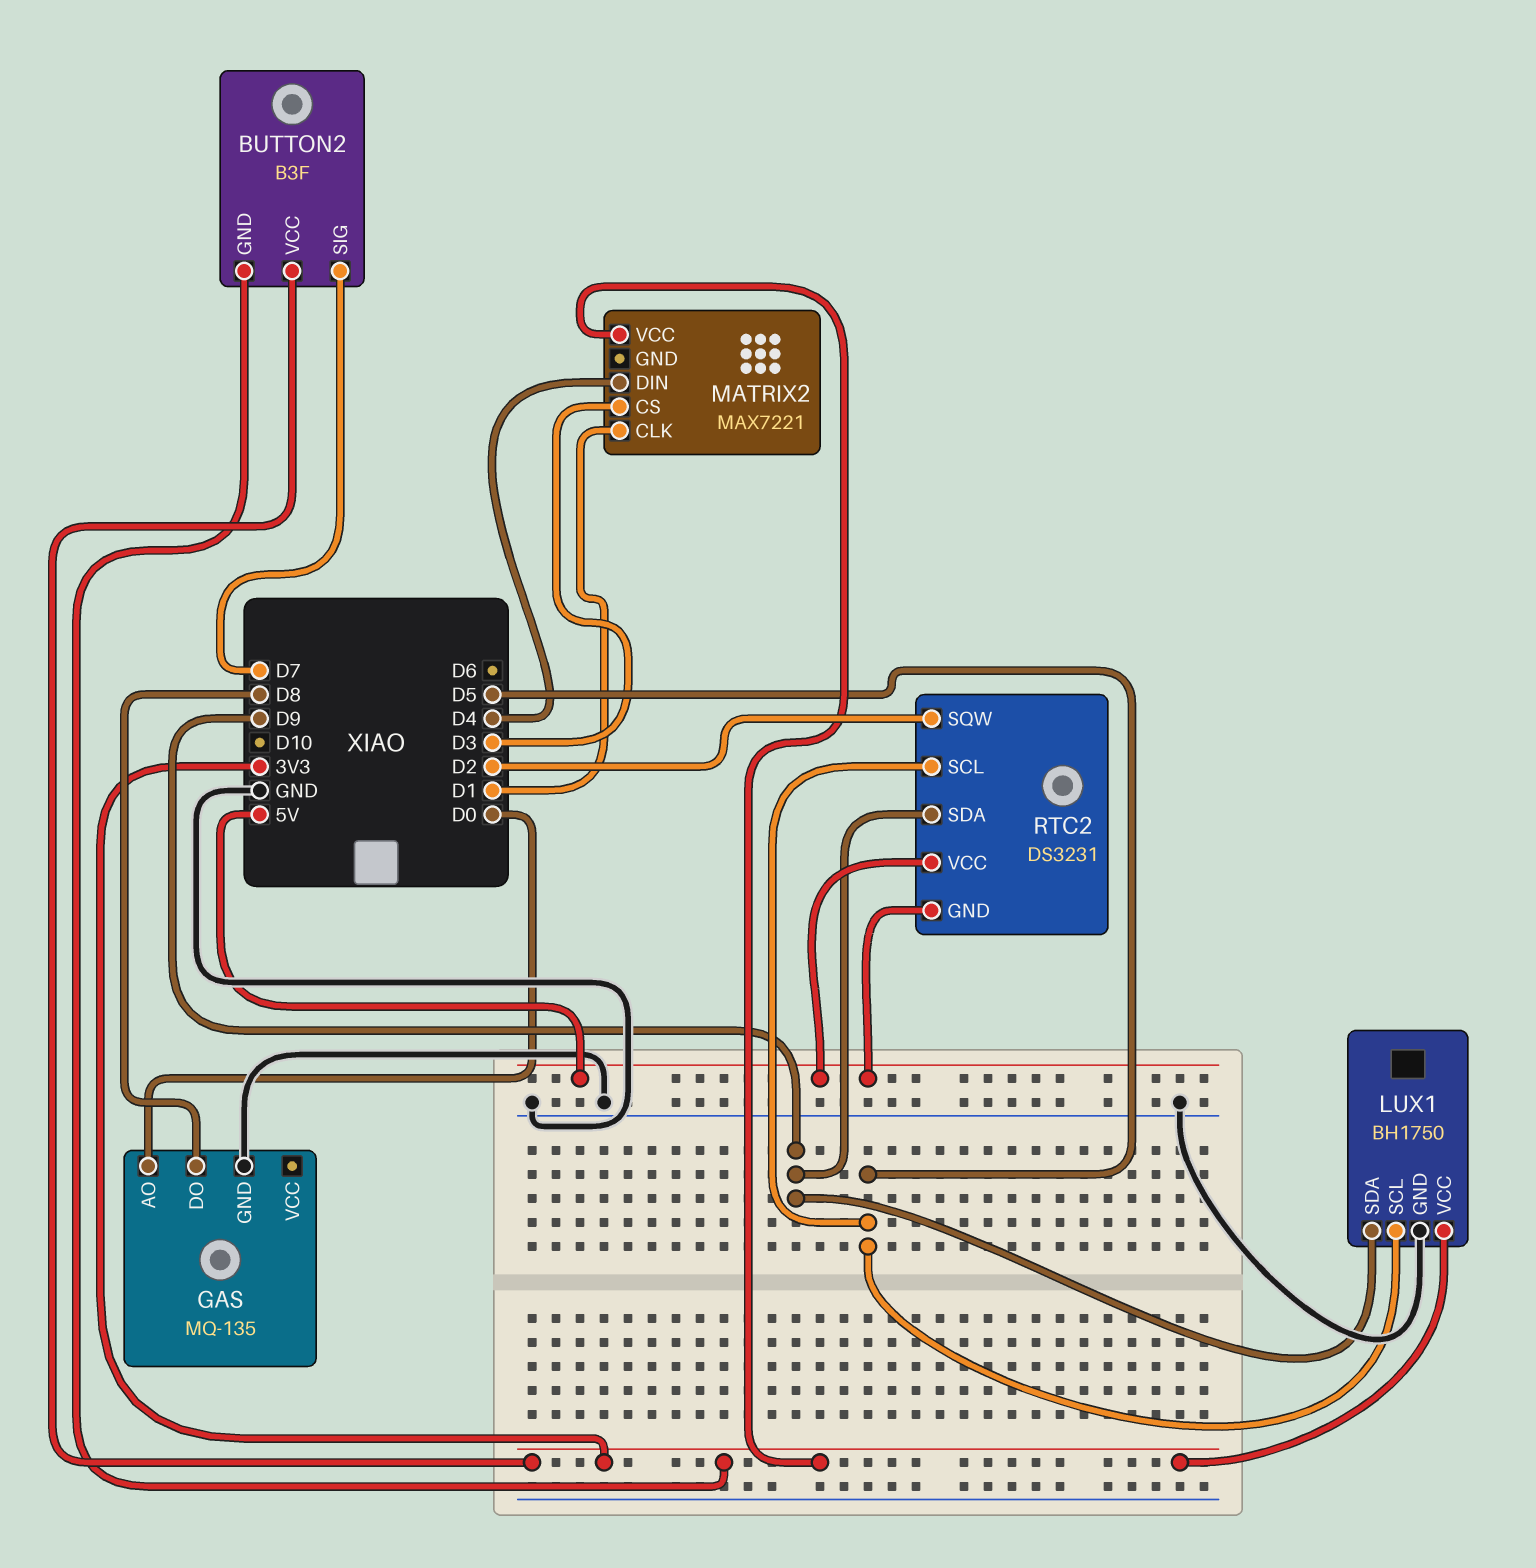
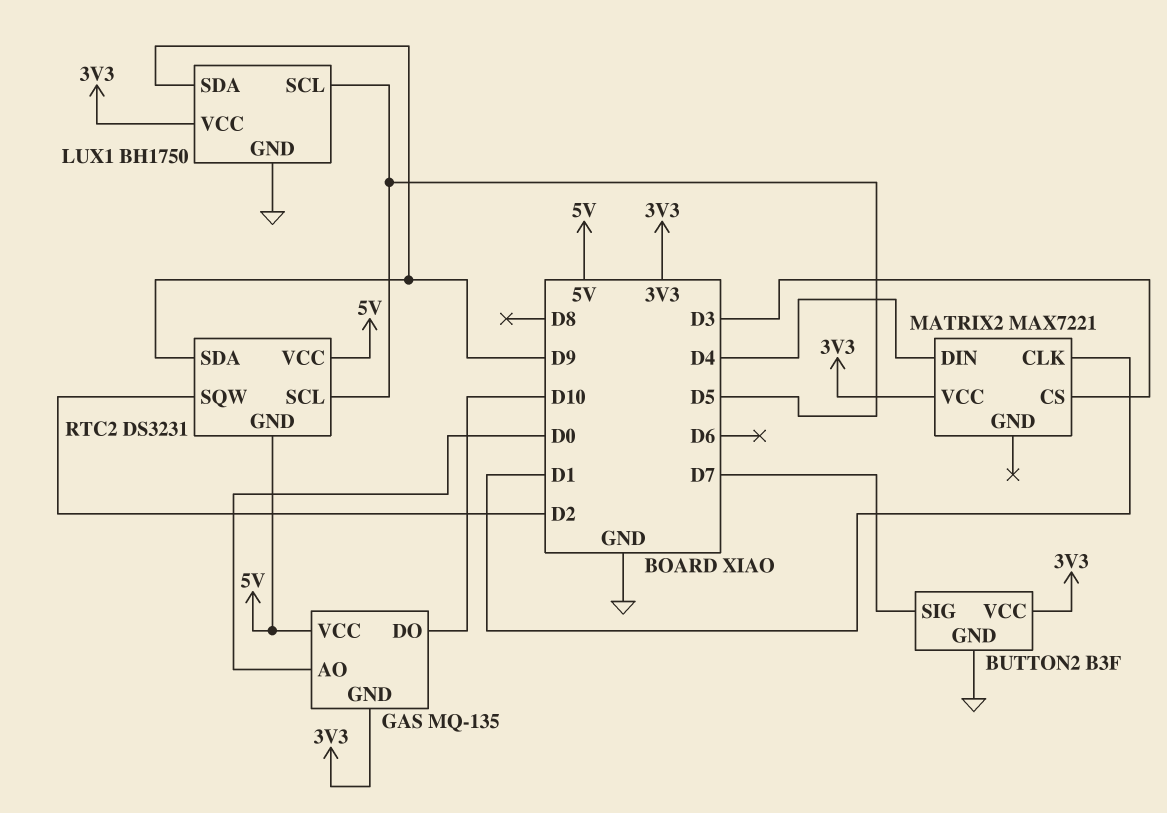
BUTTON2 pin GND: 3V3 -> GND
GAS pin DO: D8 -> D10
GAS pin GND: GND -> 3V3
GAS pin VCC: none -> 5V

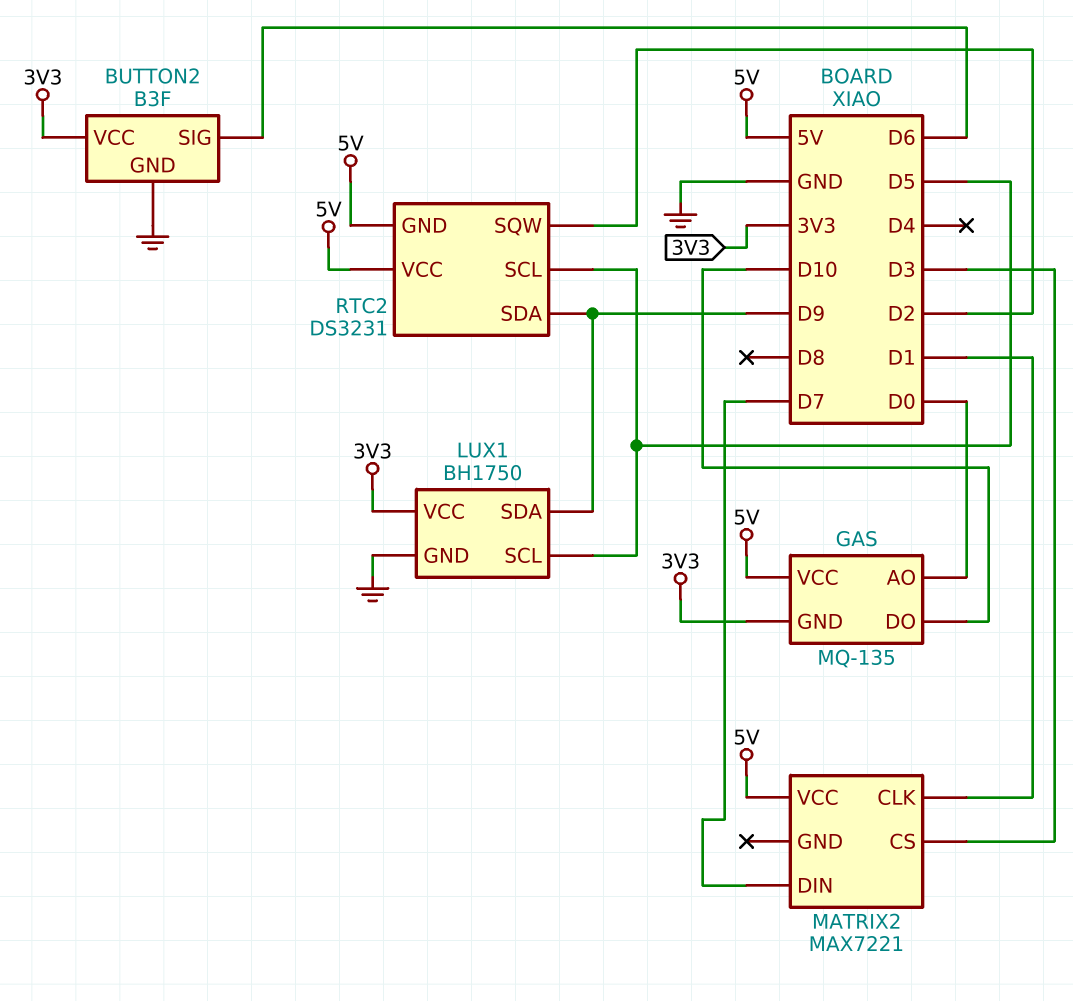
BUTTON2 pin SIG: D7 -> D6
MATRIX2 pin DIN: D4 -> D7
MATRIX2 pin VCC: 3V3 -> 5V

